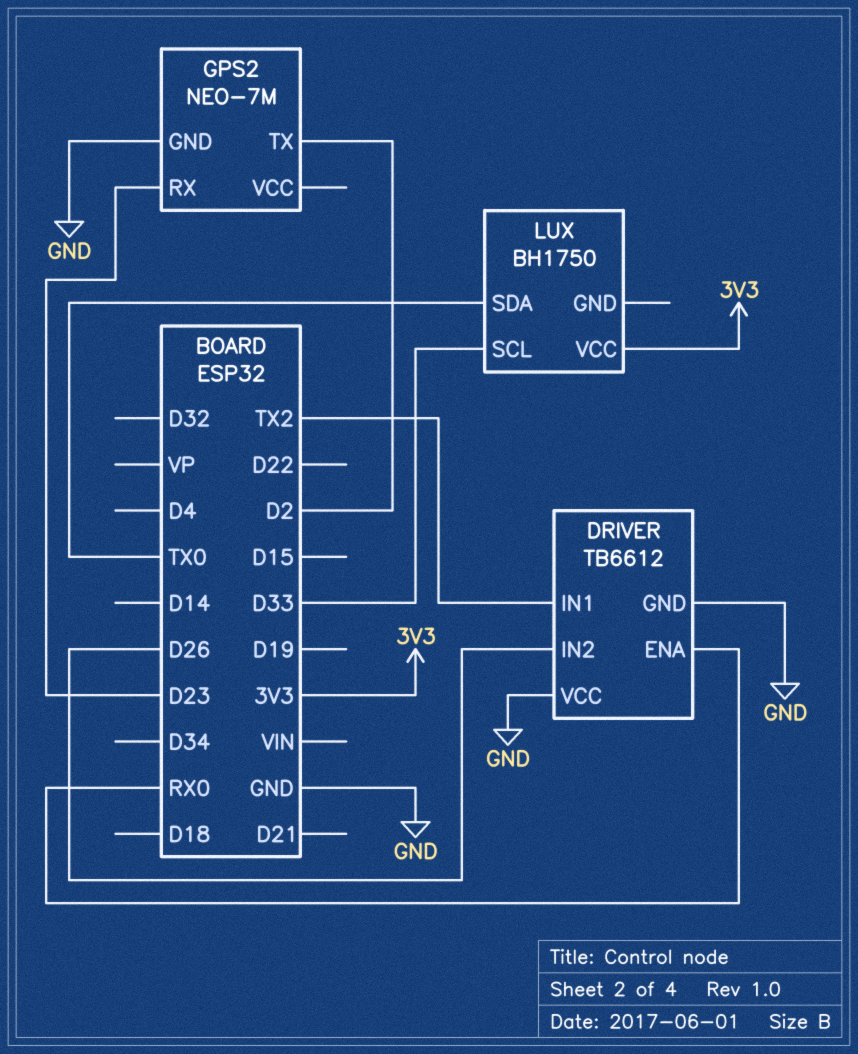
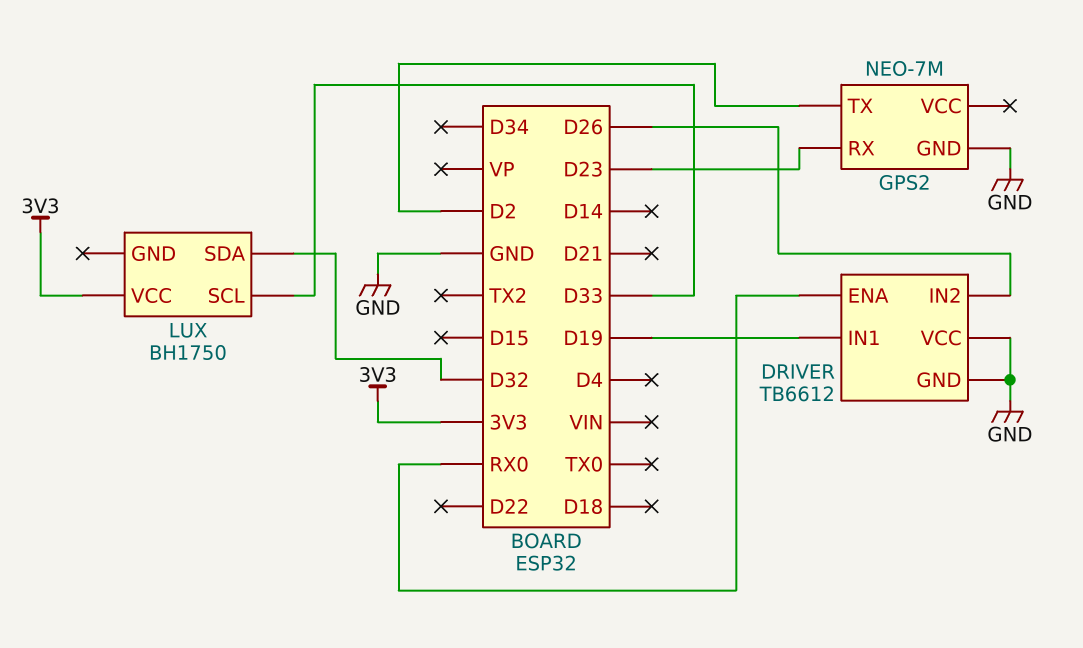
DRIVER pin IN1: TX2 -> D19
LUX pin SDA: TX0 -> D32

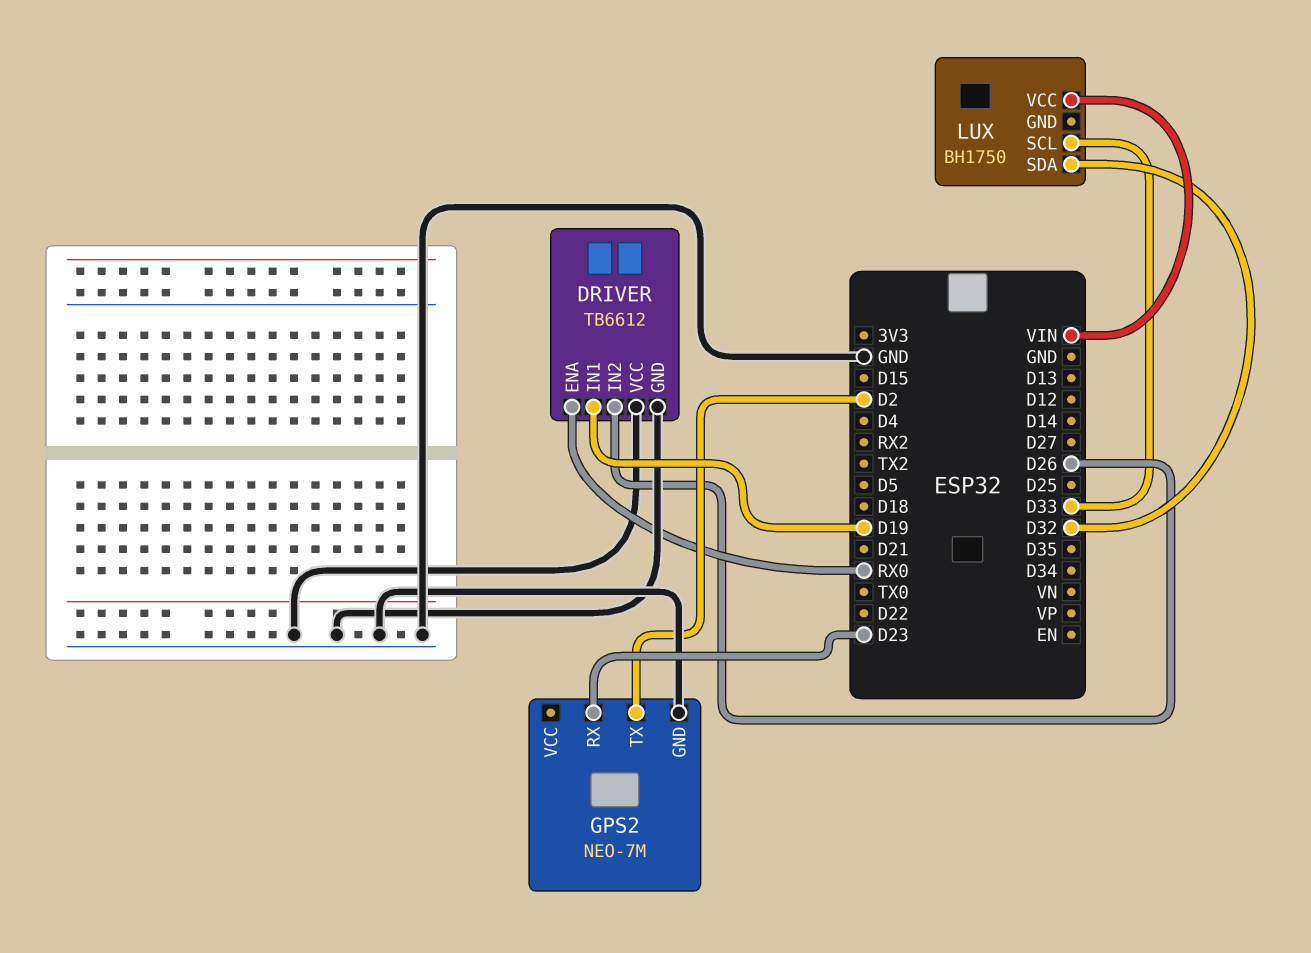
LUX pin VCC: 3V3 -> VIN

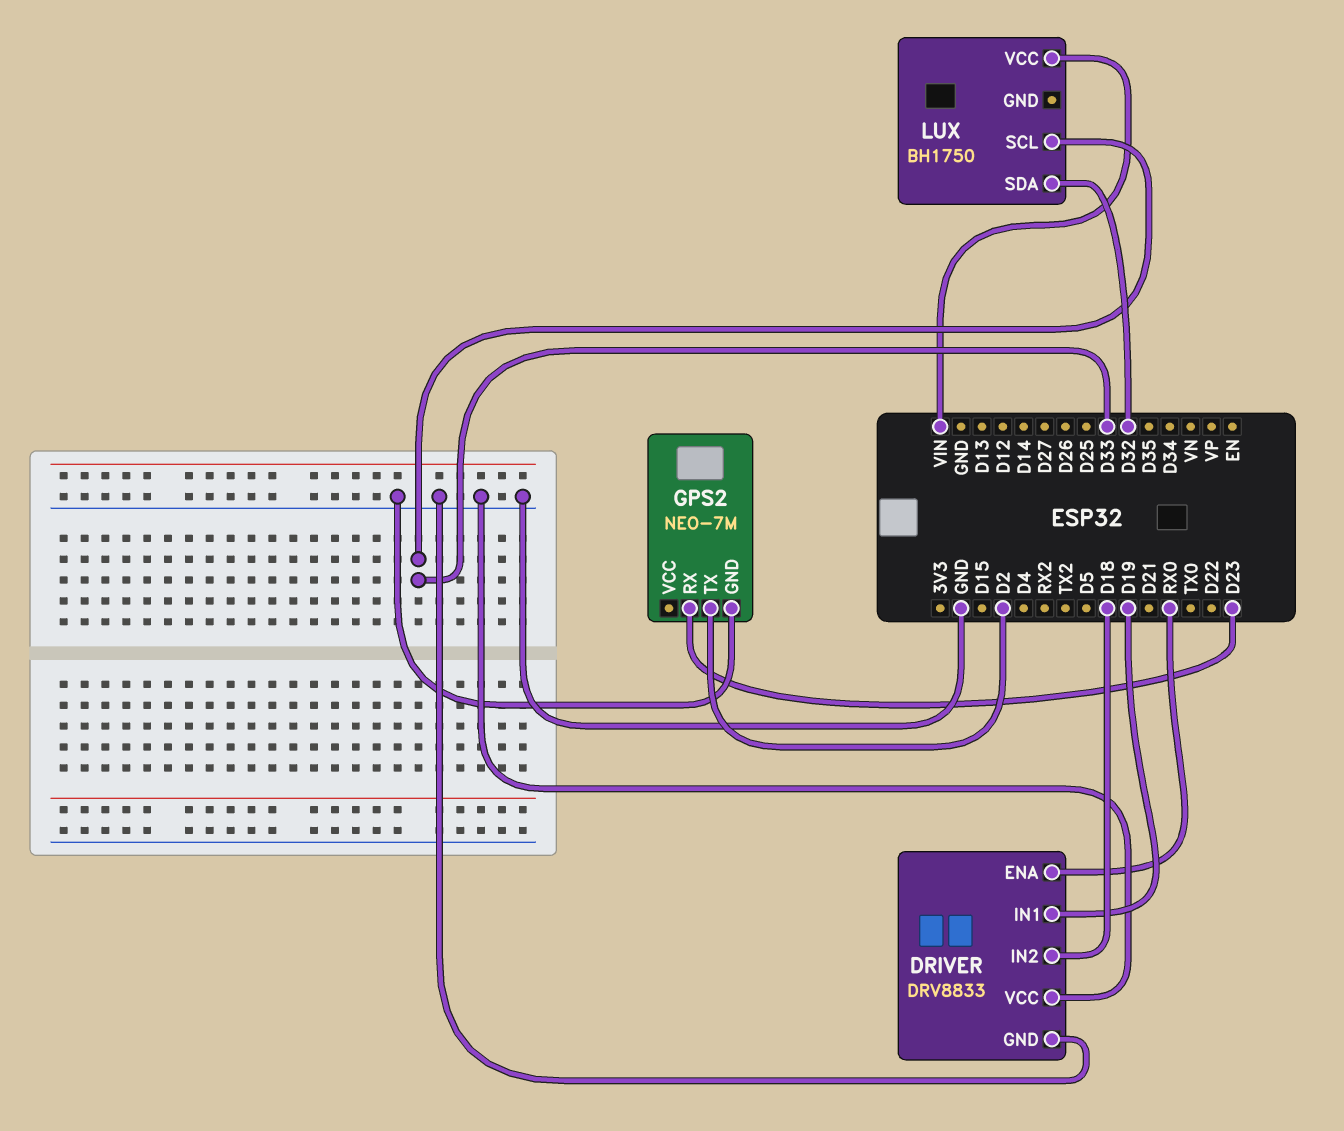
DRIVER: TB6612 -> DRV8833
DRIVER pin IN2: D26 -> D18

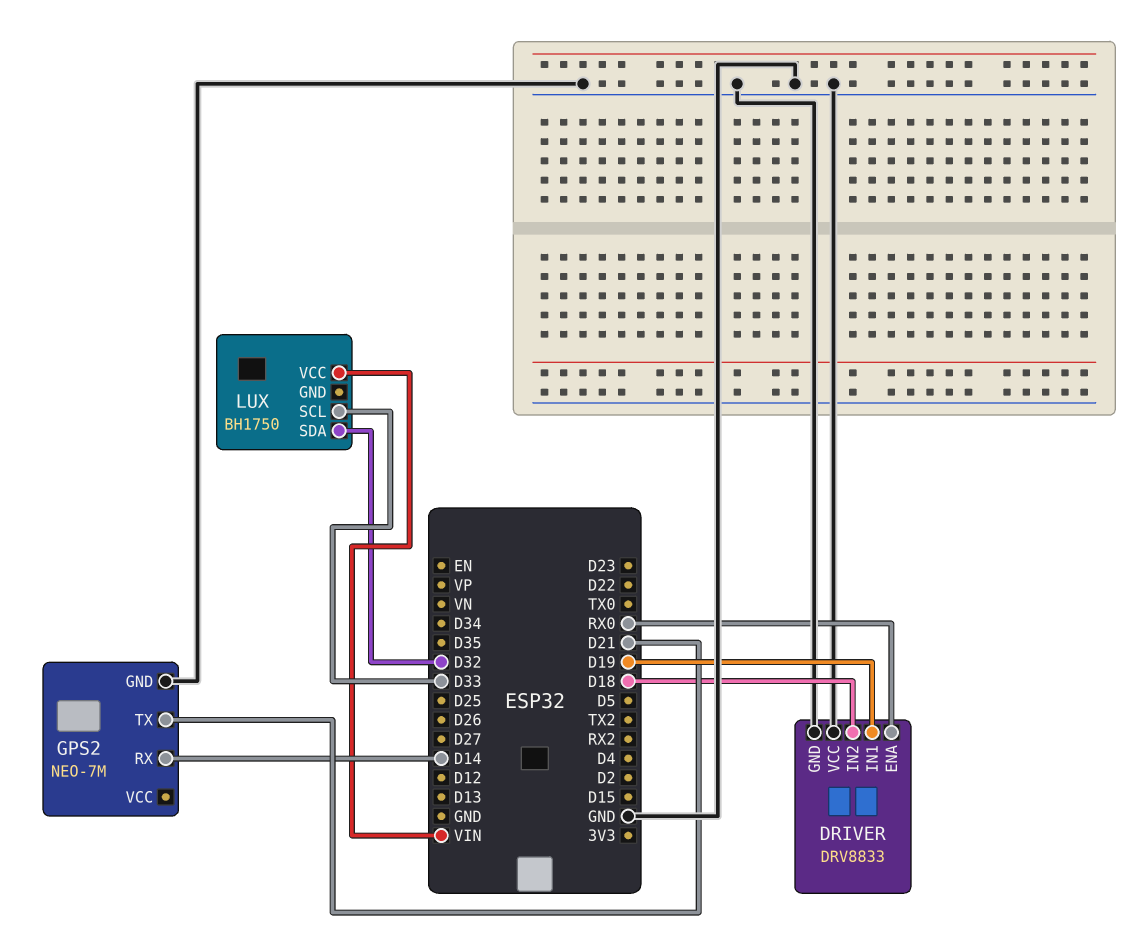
GPS2 pin RX: D23 -> D14
GPS2 pin TX: D2 -> D21

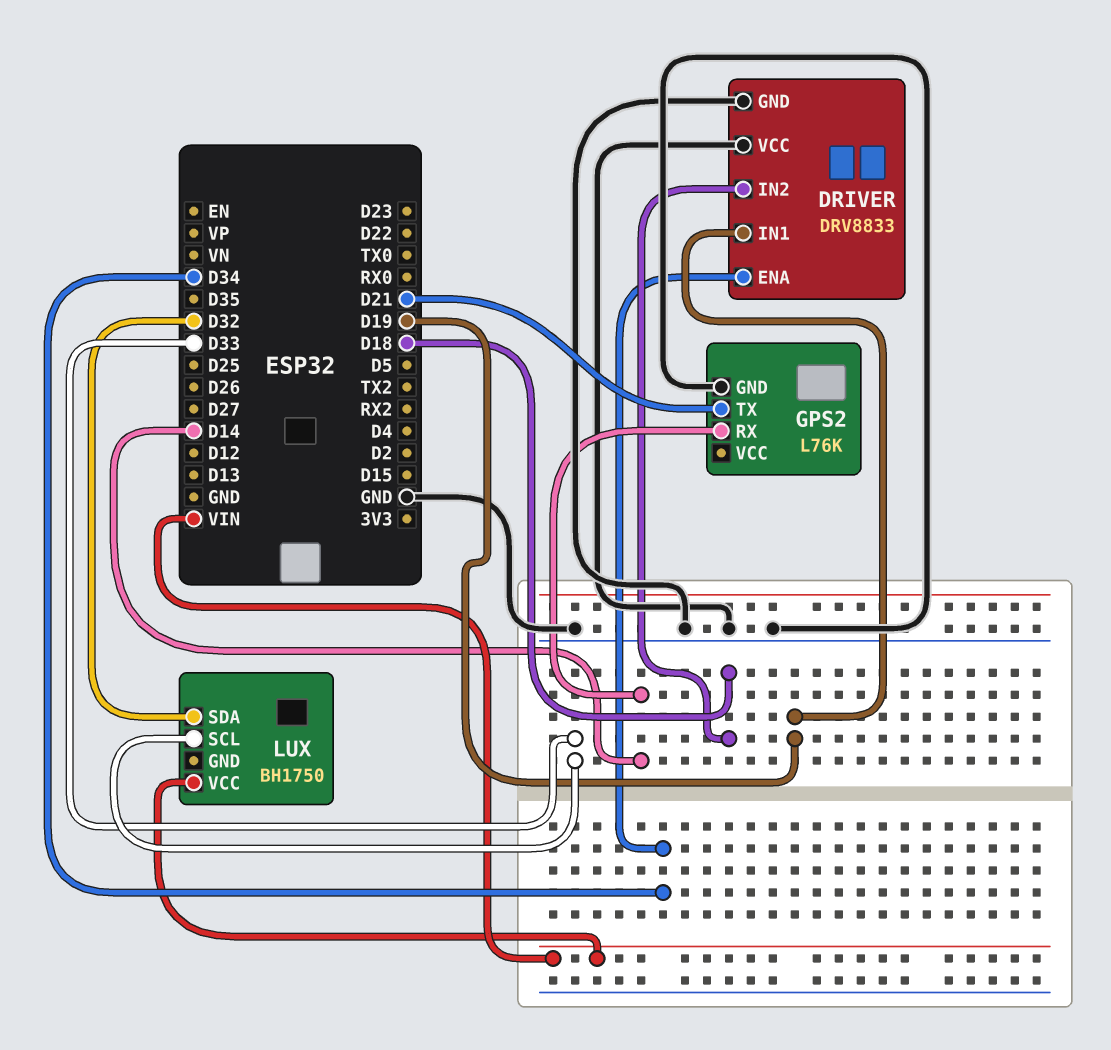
DRIVER pin ENA: RX0 -> D34
GPS2: NEO-7M -> L76K

